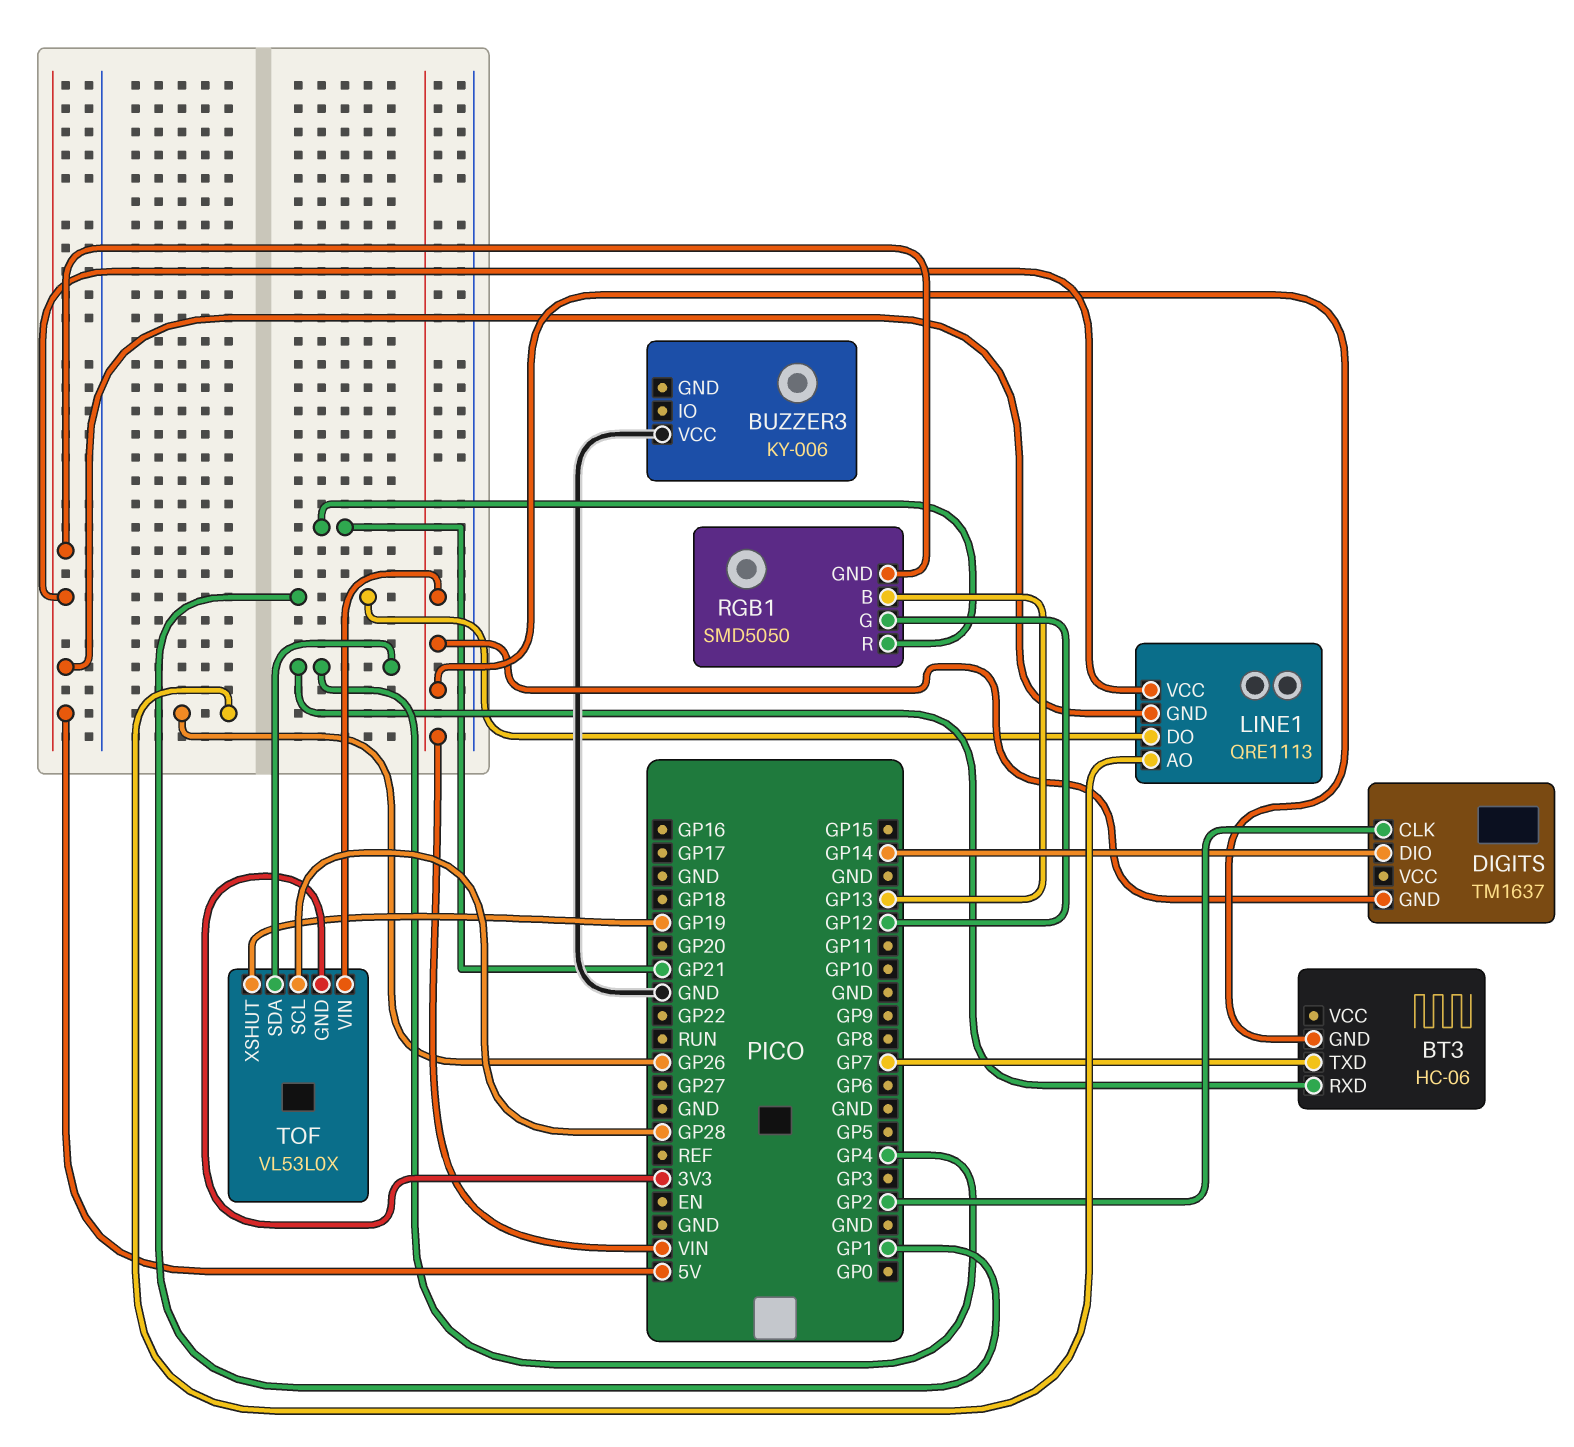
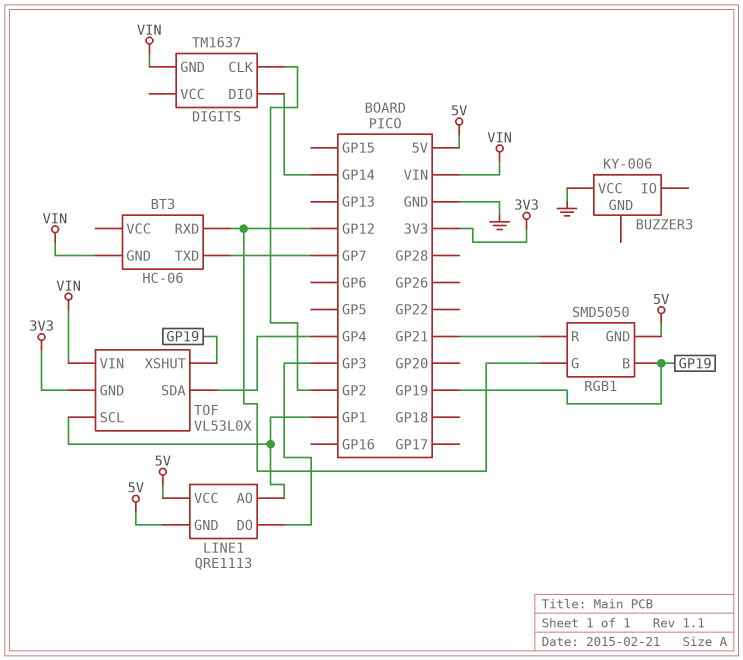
BT3 pin RXD: GP4 -> GP12
LINE1 pin AO: GP26 -> GP1
LINE1 pin DO: GP1 -> GP3
RGB1 pin B: GP13 -> GP19
TOF pin SCL: GP28 -> GP1

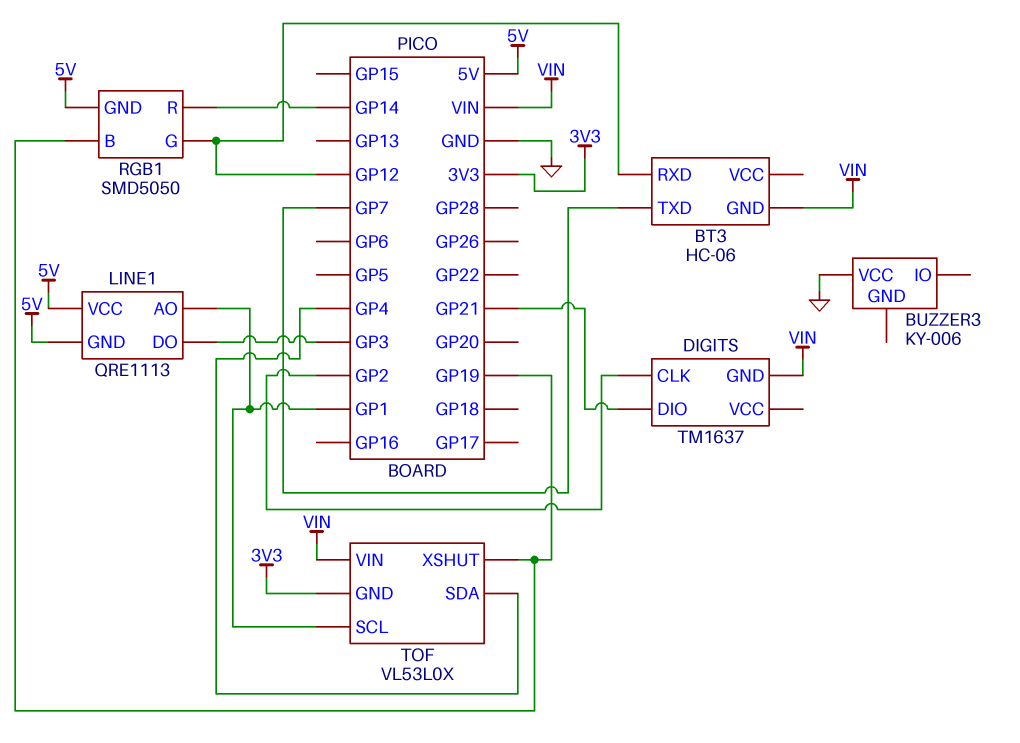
DIGITS pin DIO: GP14 -> GP21
RGB1 pin R: GP21 -> GP14

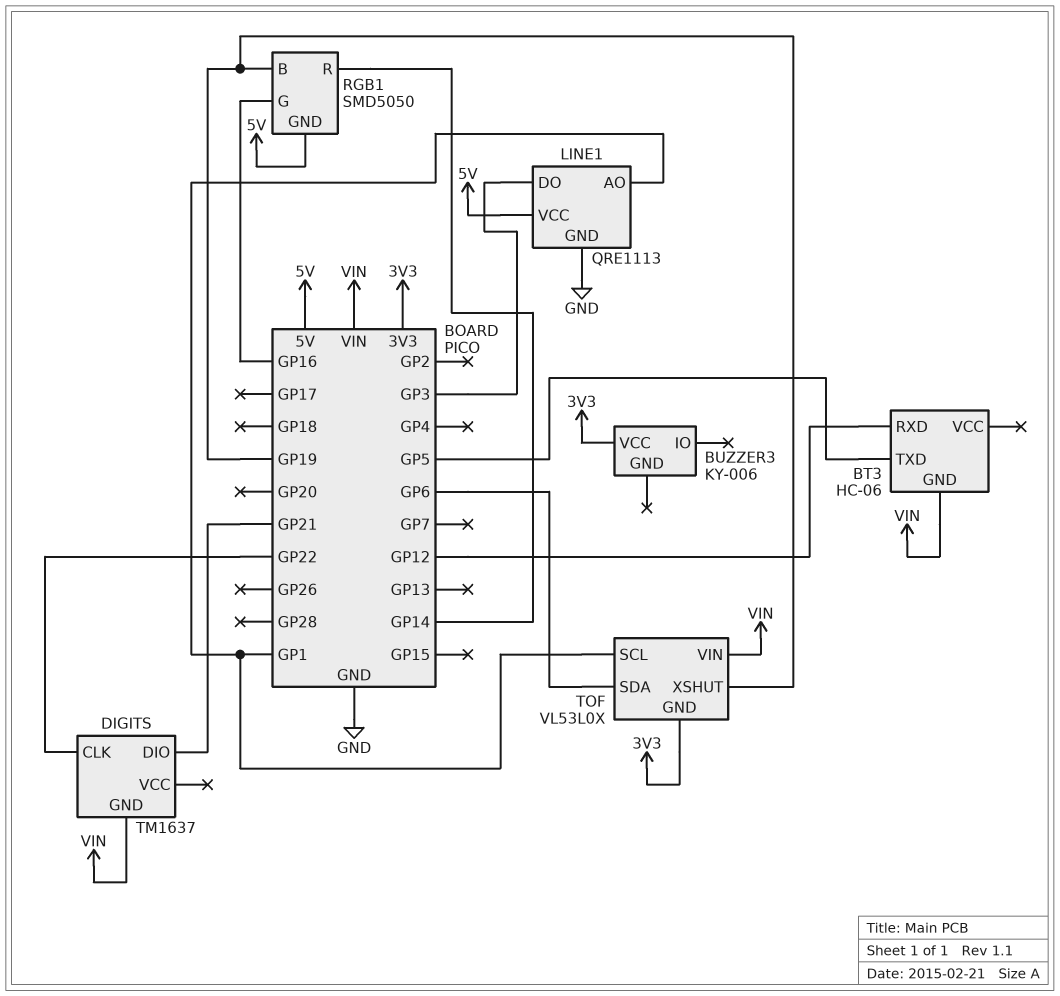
BT3 pin TXD: GP7 -> GP5
BUZZER3 pin VCC: GND -> 3V3
DIGITS pin CLK: GP2 -> GP22
LINE1 pin GND: 5V -> GND
RGB1 pin G: GP12 -> GP16
TOF pin SDA: GP4 -> GP6

